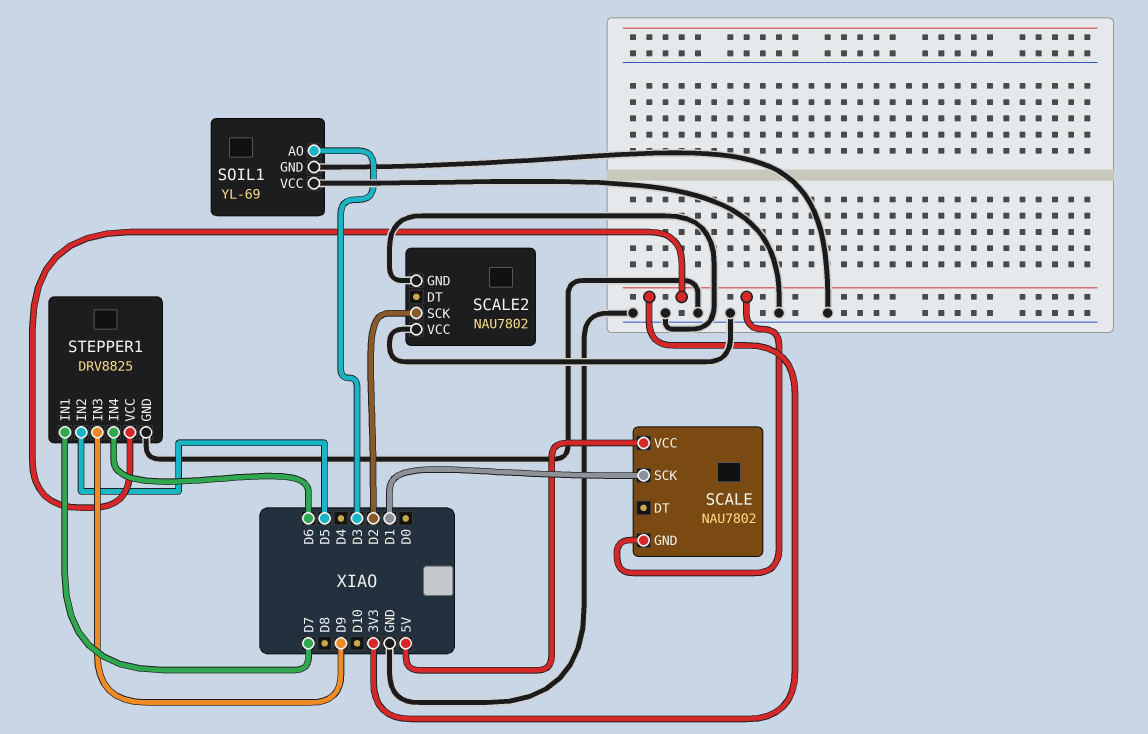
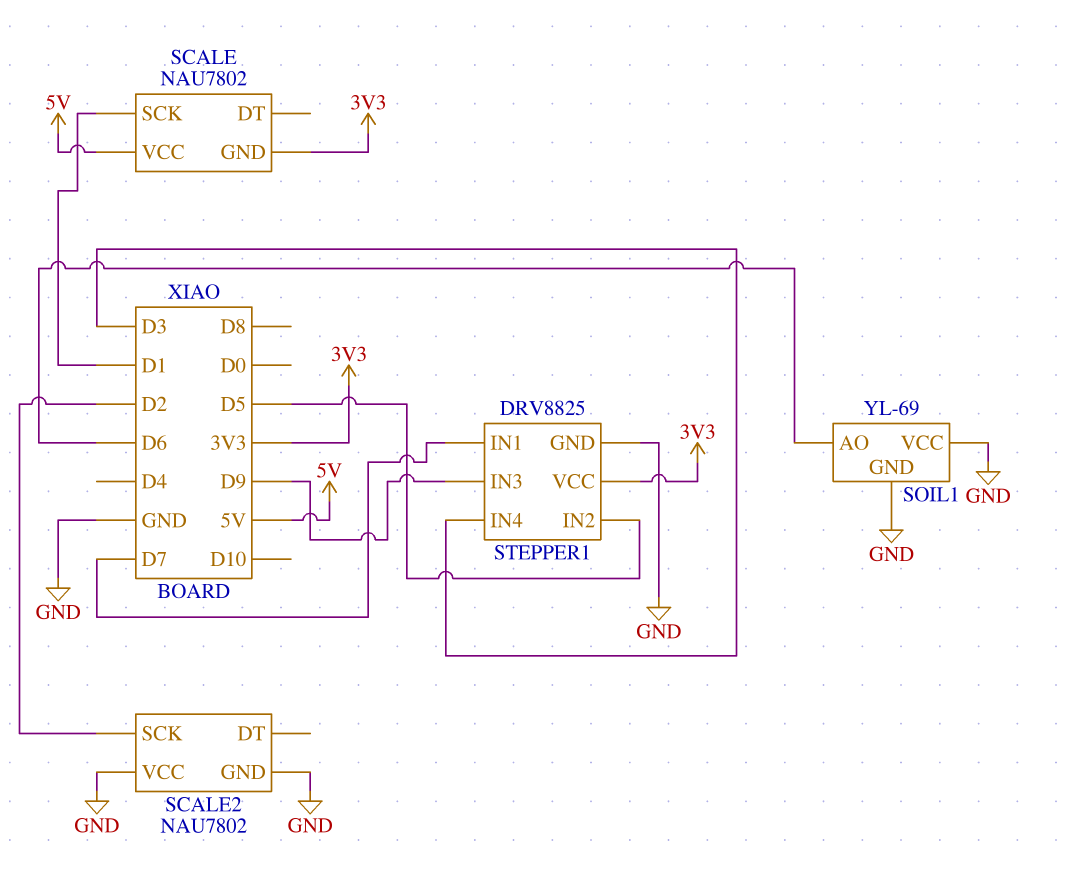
SOIL1 pin AO: D3 -> D6
STEPPER1 pin IN4: D6 -> D3

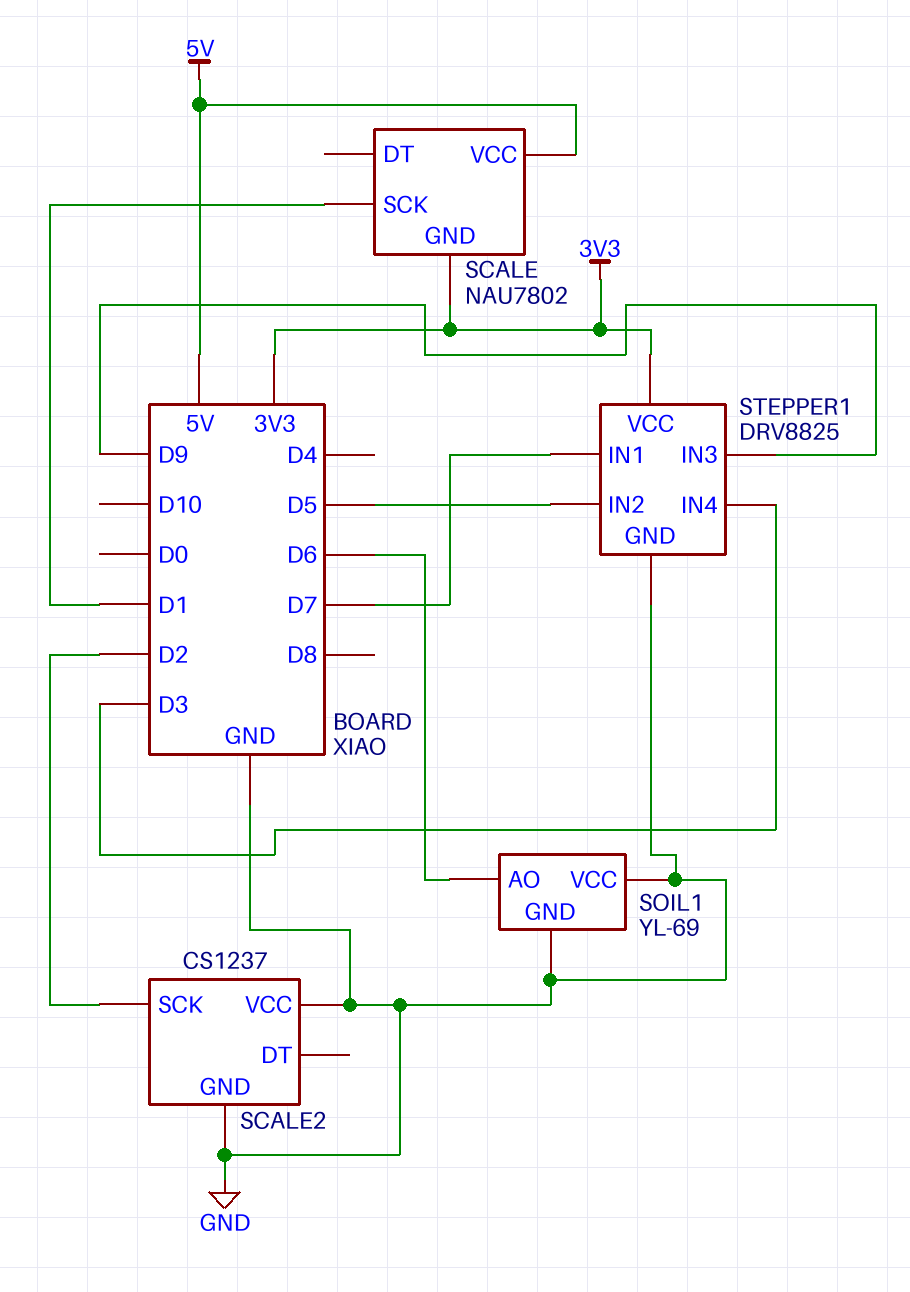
SCALE2: NAU7802 -> CS1237

